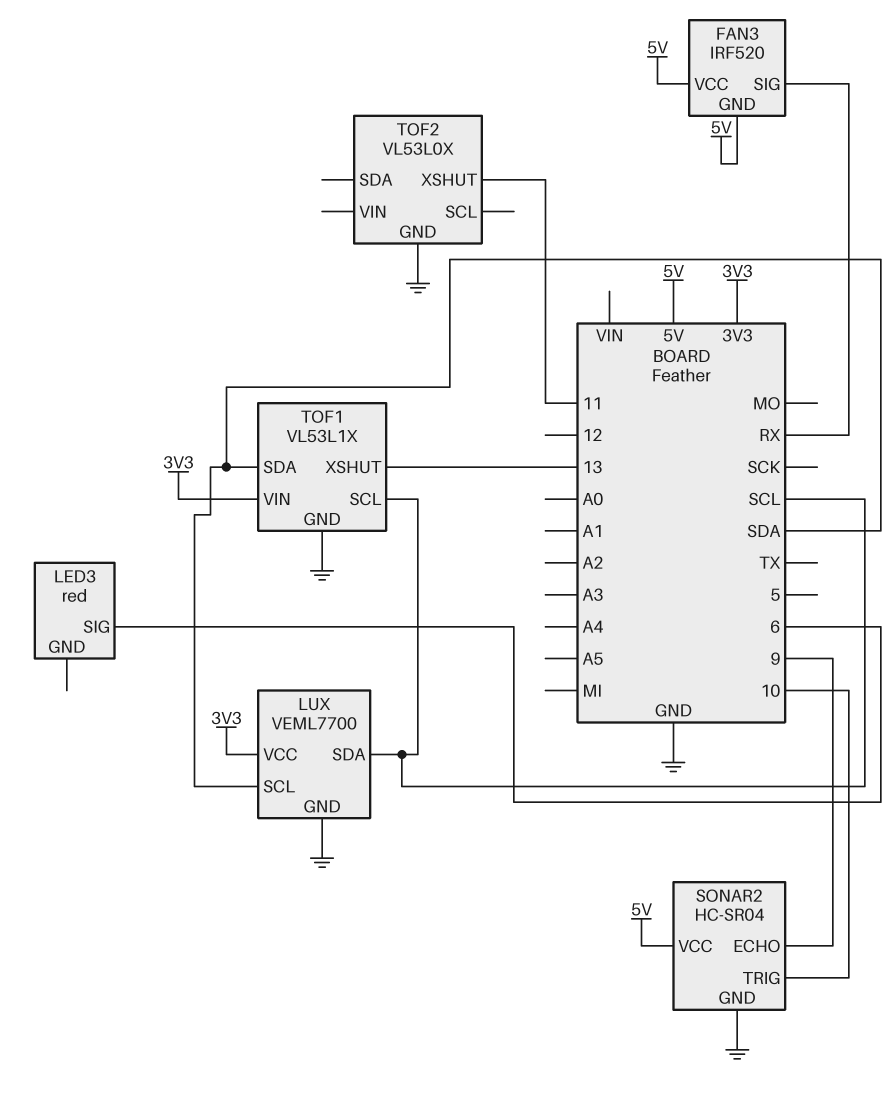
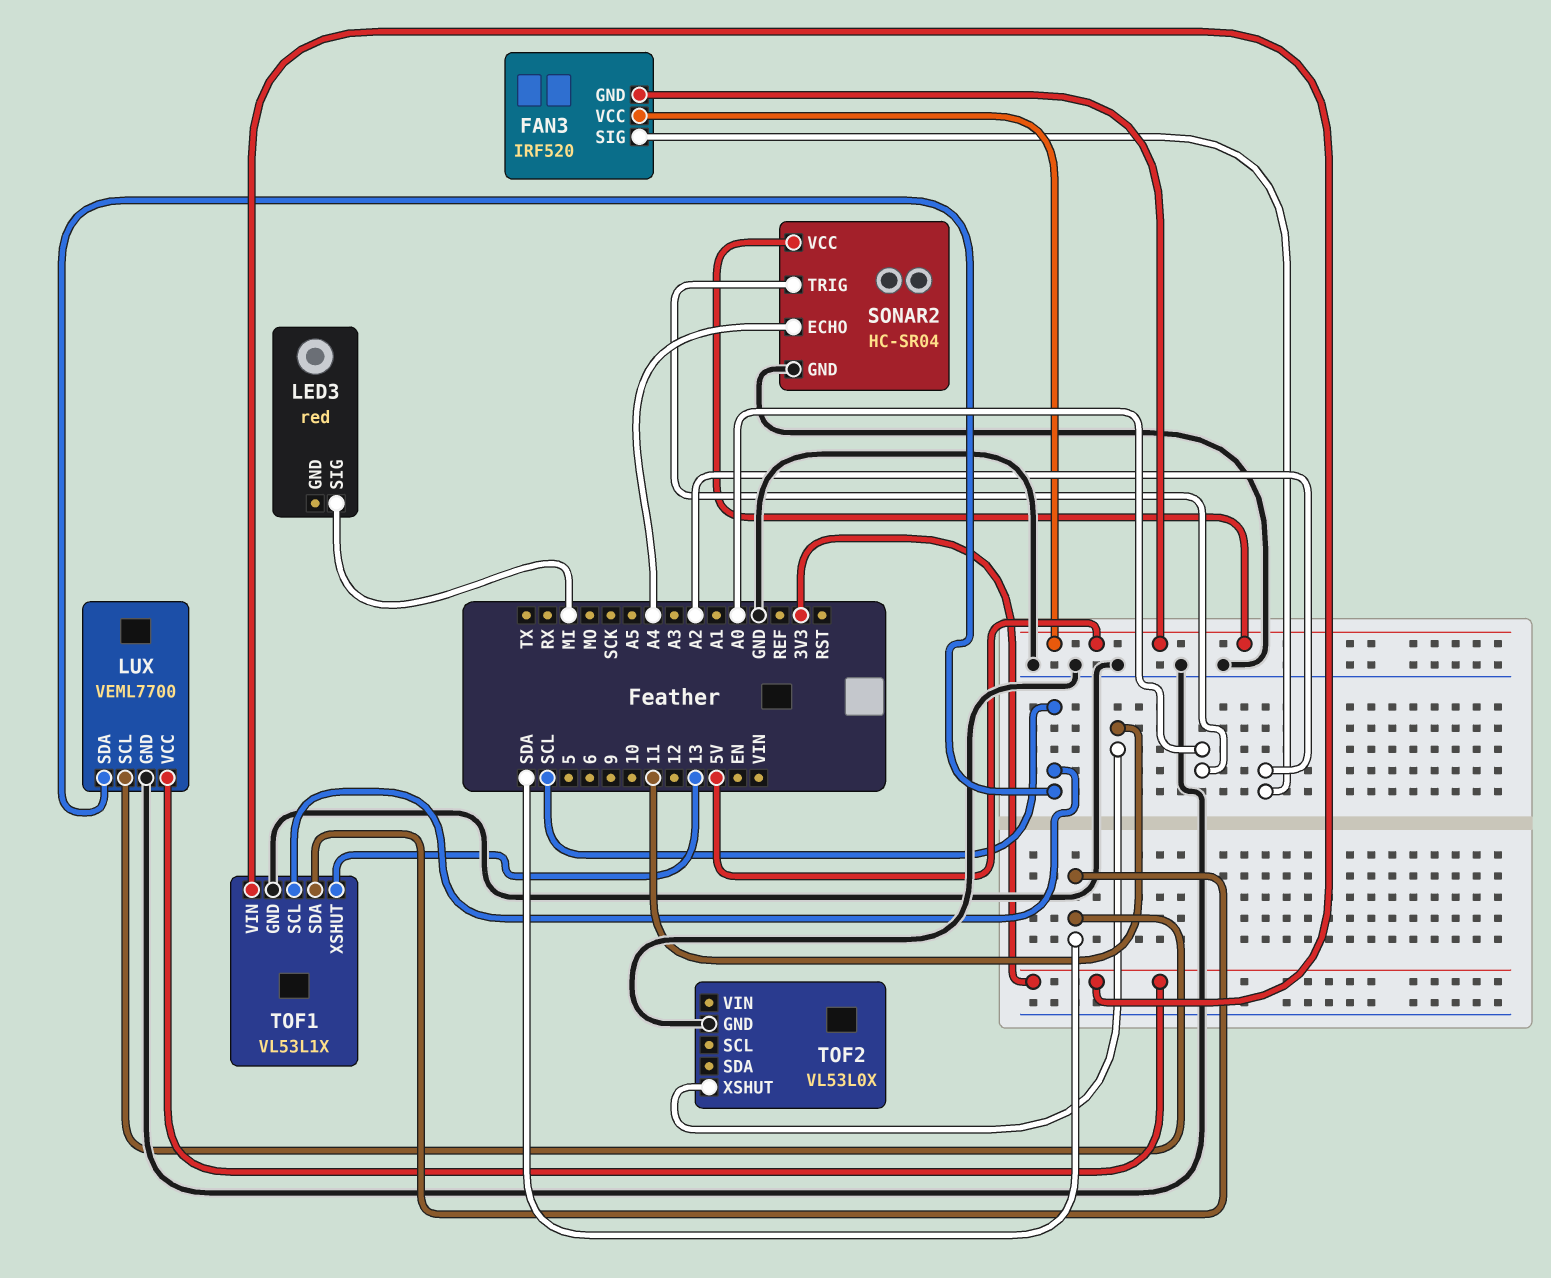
FAN3 pin SIG: RX -> A2
LED3 pin SIG: 6 -> MI
SONAR2 pin ECHO: 9 -> A4
SONAR2 pin TRIG: 10 -> A0

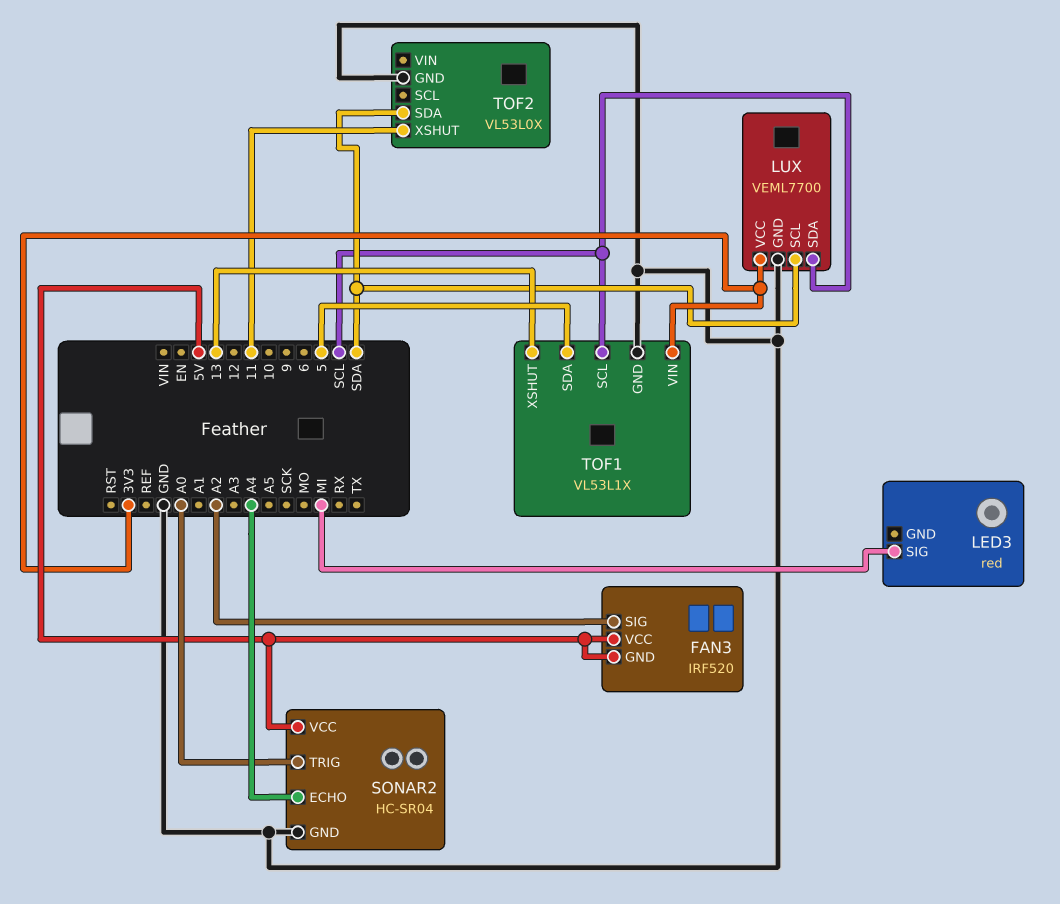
TOF1 pin SDA: SDA -> 5
TOF2 pin SDA: none -> SDA

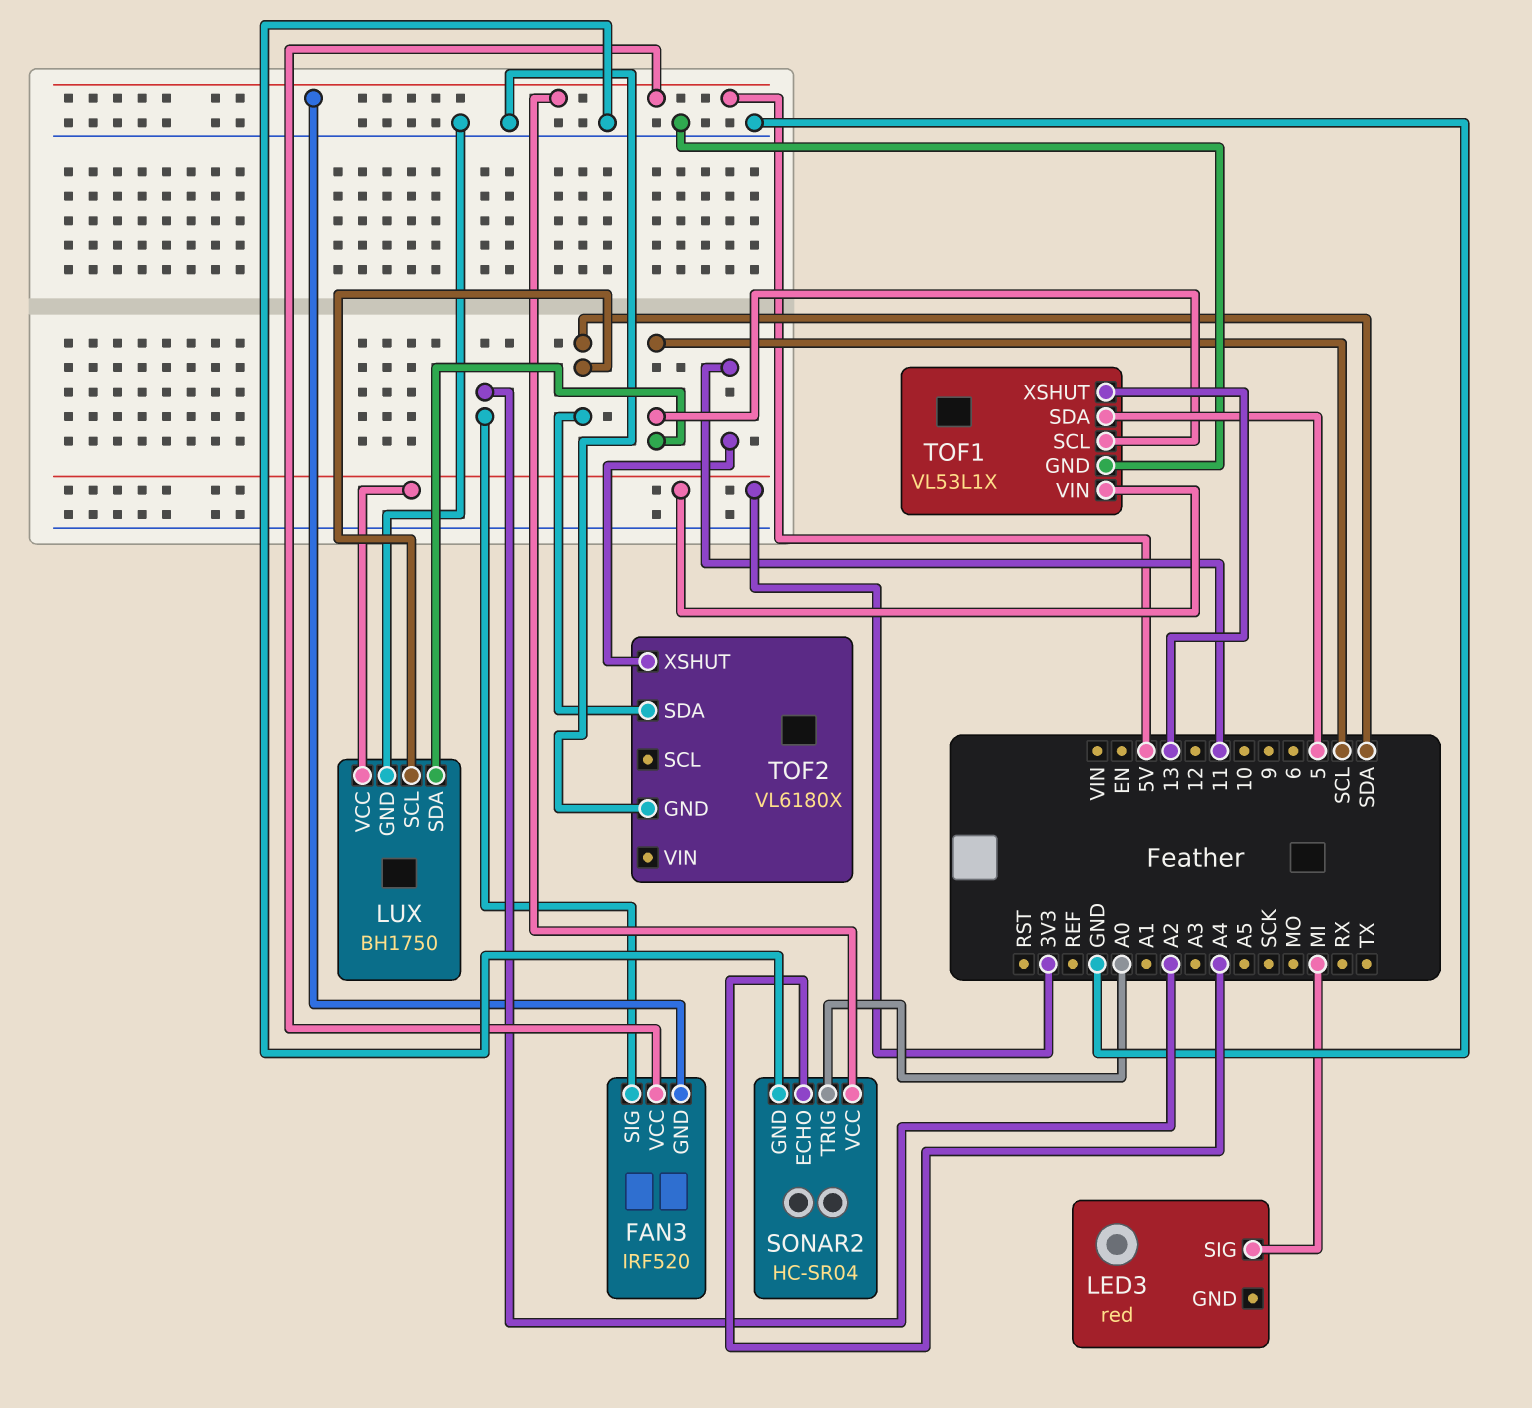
LUX: VEML7700 -> BH1750
TOF2: VL53L0X -> VL6180X

